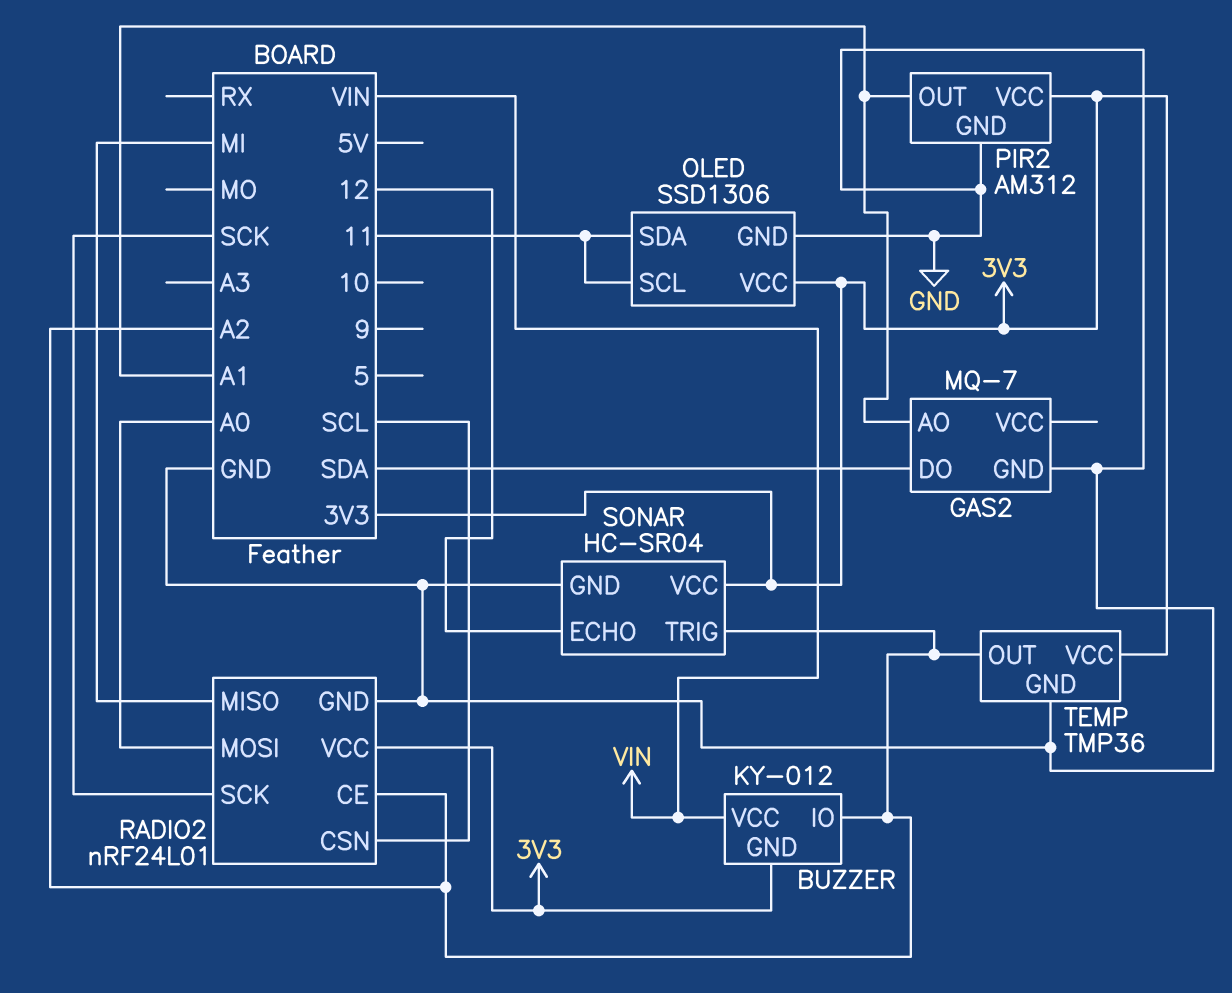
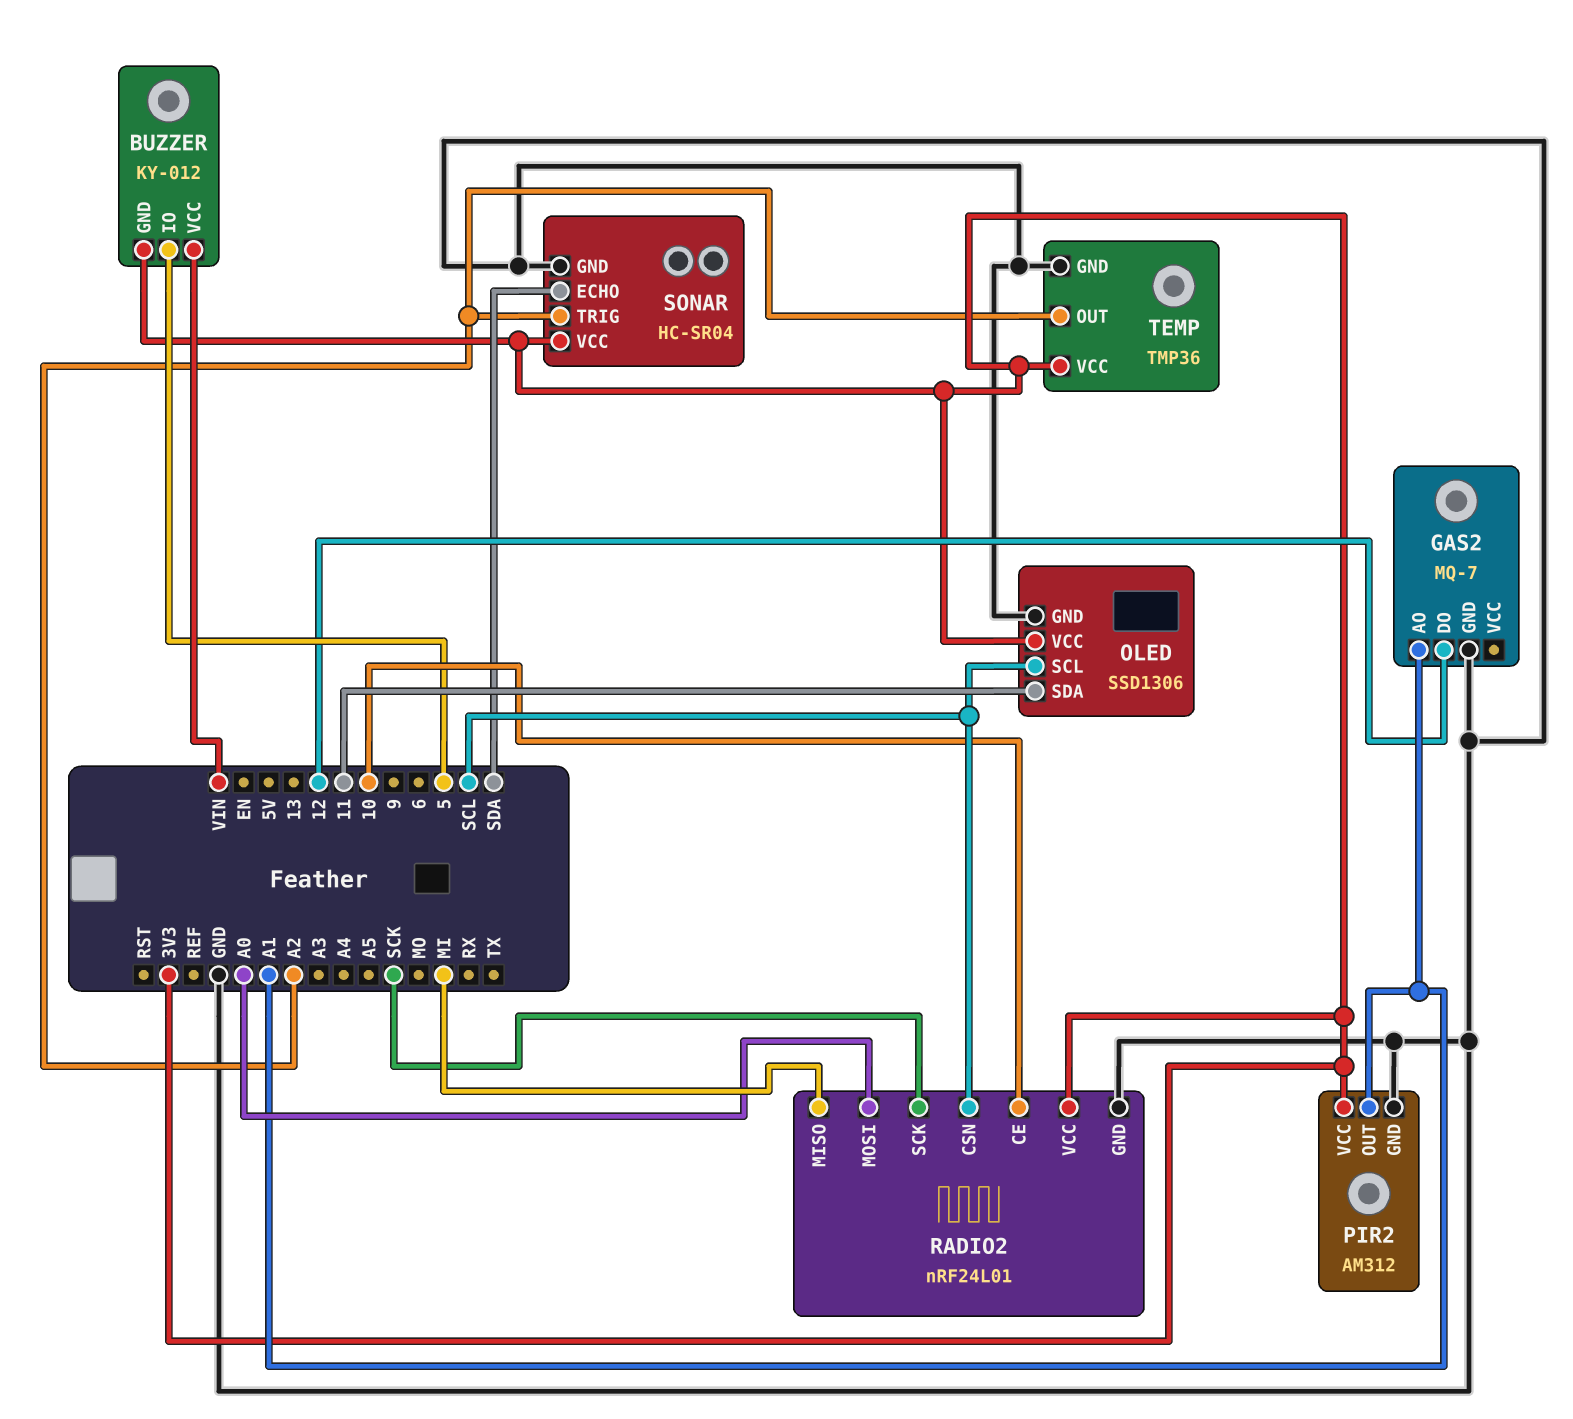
BUZZER pin IO: A2 -> 5
GAS2 pin DO: SDA -> 12
OLED pin SCL: 11 -> SCL
RADIO2 pin CE: A2 -> 10
SONAR pin ECHO: 12 -> SDA

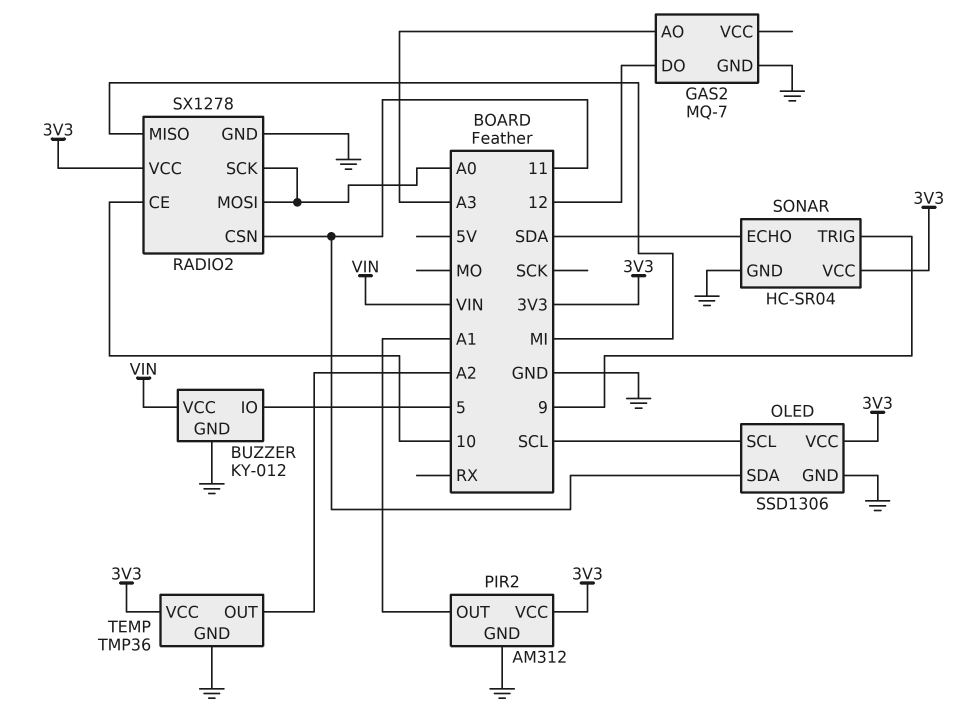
BUZZER pin GND: 3V3 -> GND
GAS2 pin AO: A1 -> A3
RADIO2: nRF24L01 -> SX1278
RADIO2 pin CSN: SCL -> 11
RADIO2 pin SCK: SCK -> A0
SONAR pin TRIG: A2 -> 9

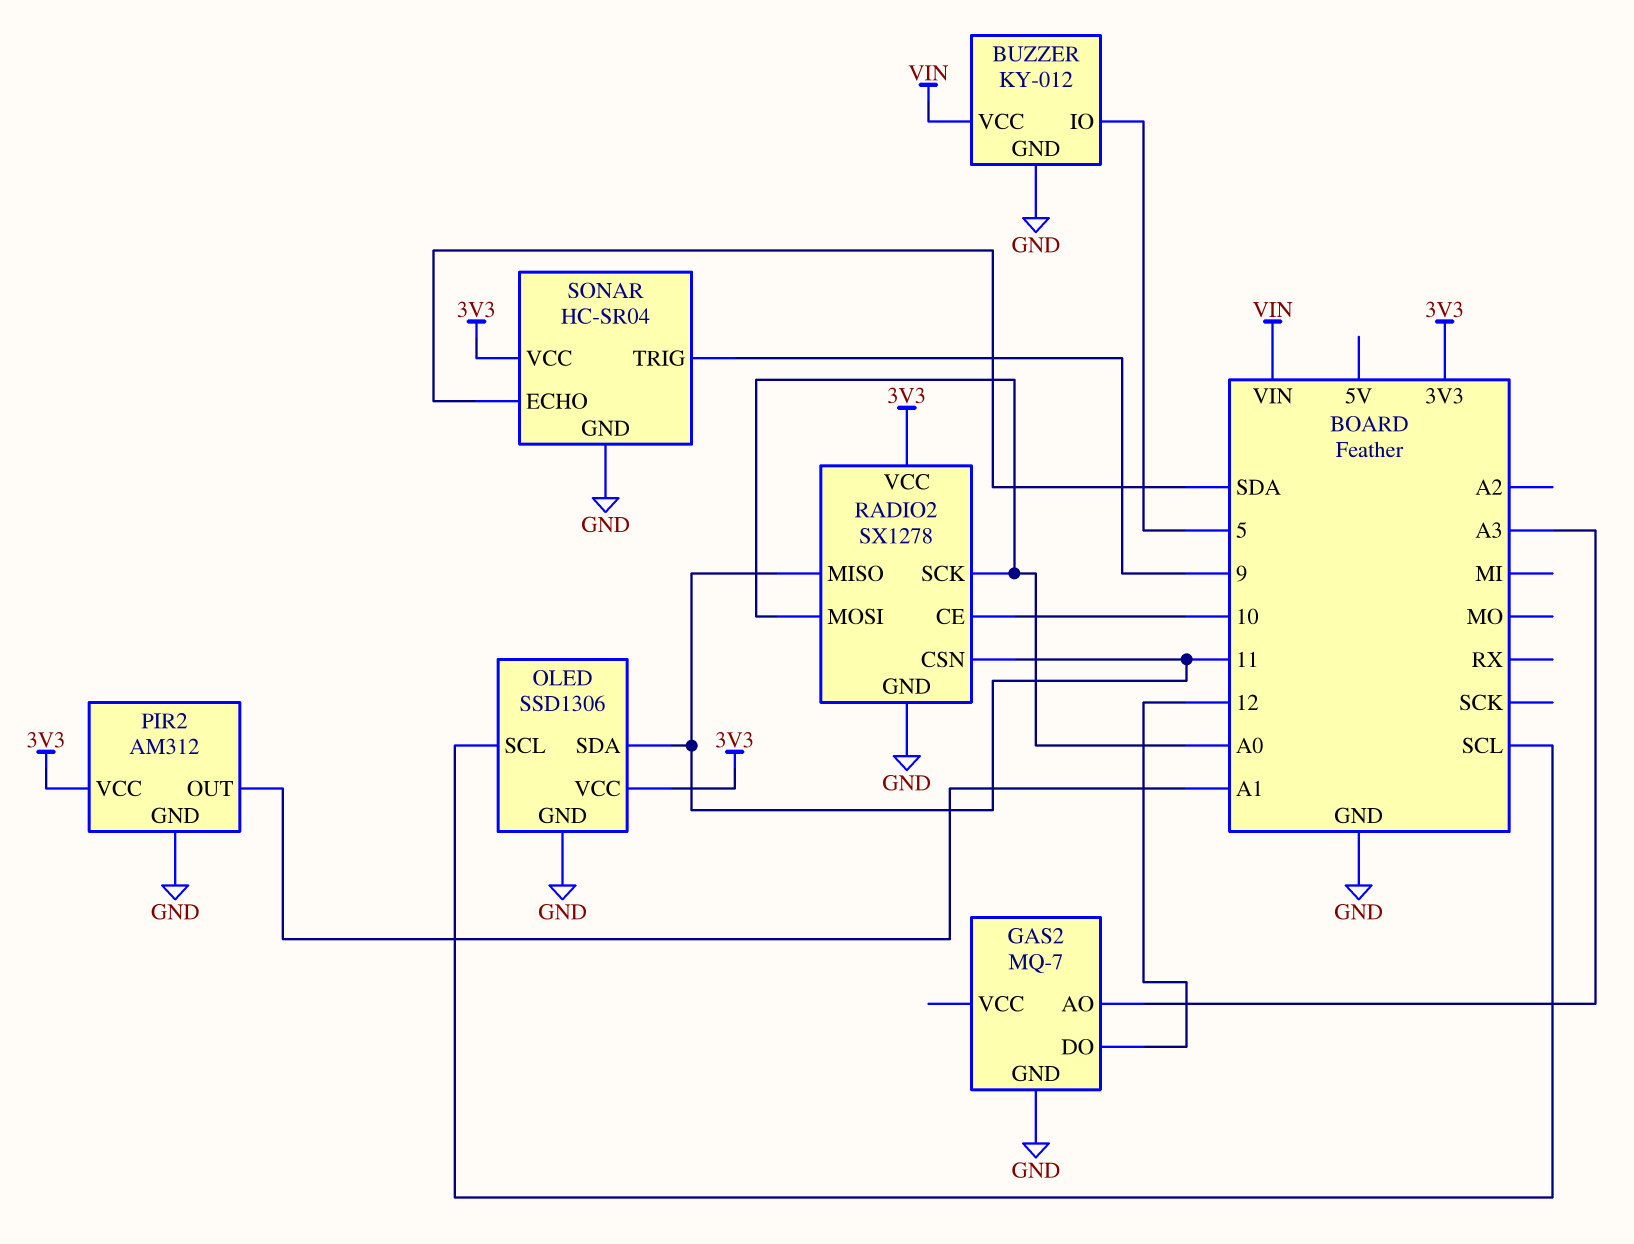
RADIO2 pin MISO: MI -> 11
TEMP: TMP36 -> none
TEMP pin GND: GND -> none
TEMP pin OUT: A2 -> none
TEMP pin VCC: 3V3 -> none

